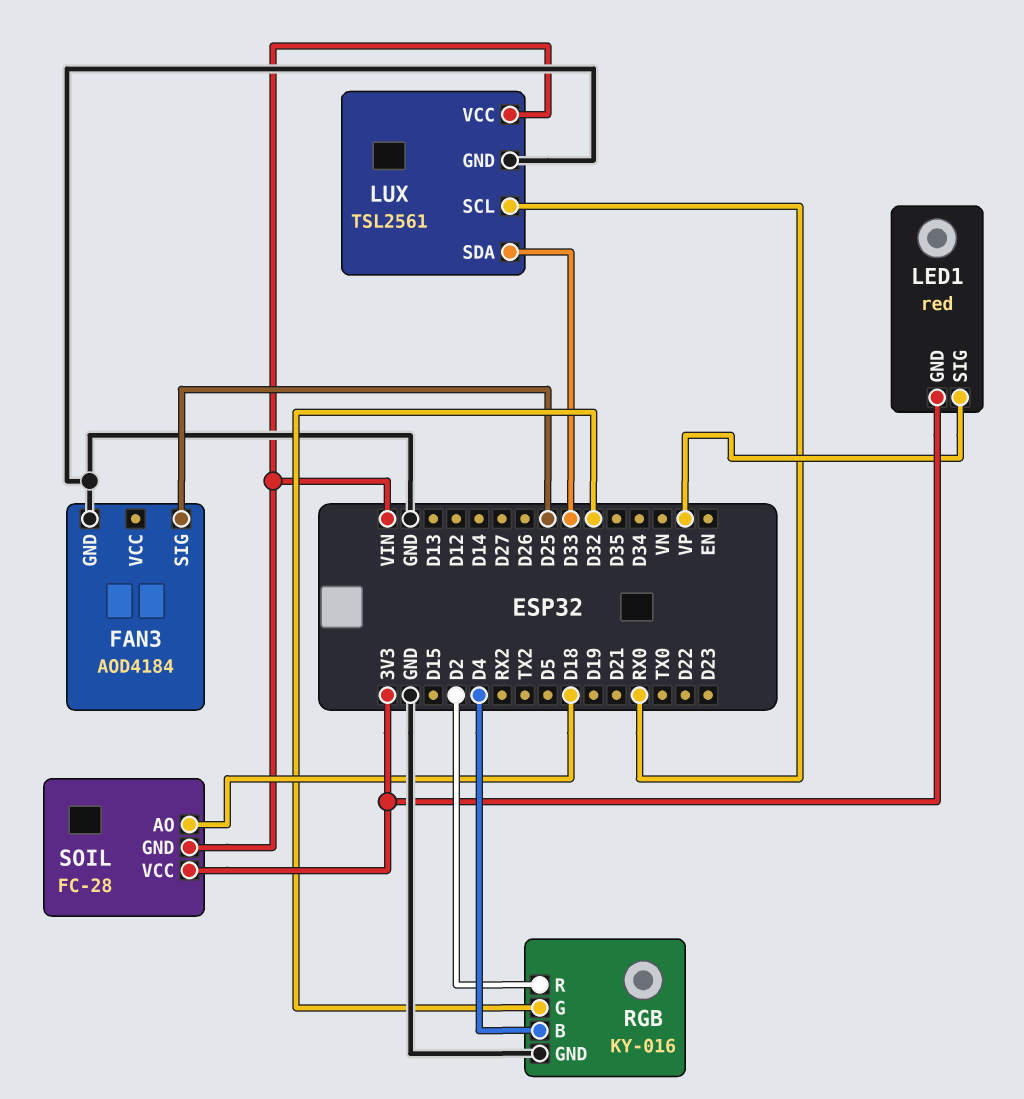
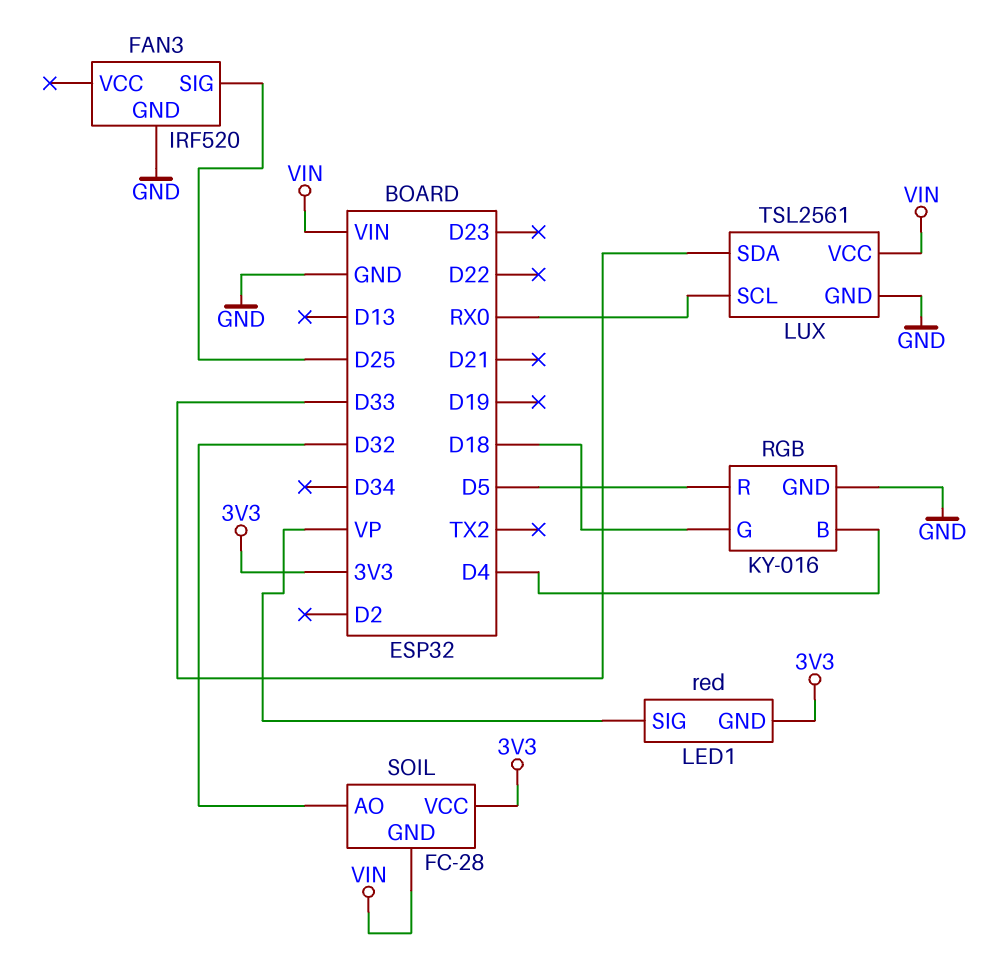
FAN3: AOD4184 -> IRF520
RGB pin G: D32 -> D18
RGB pin R: D2 -> D5
SOIL pin AO: D18 -> D32

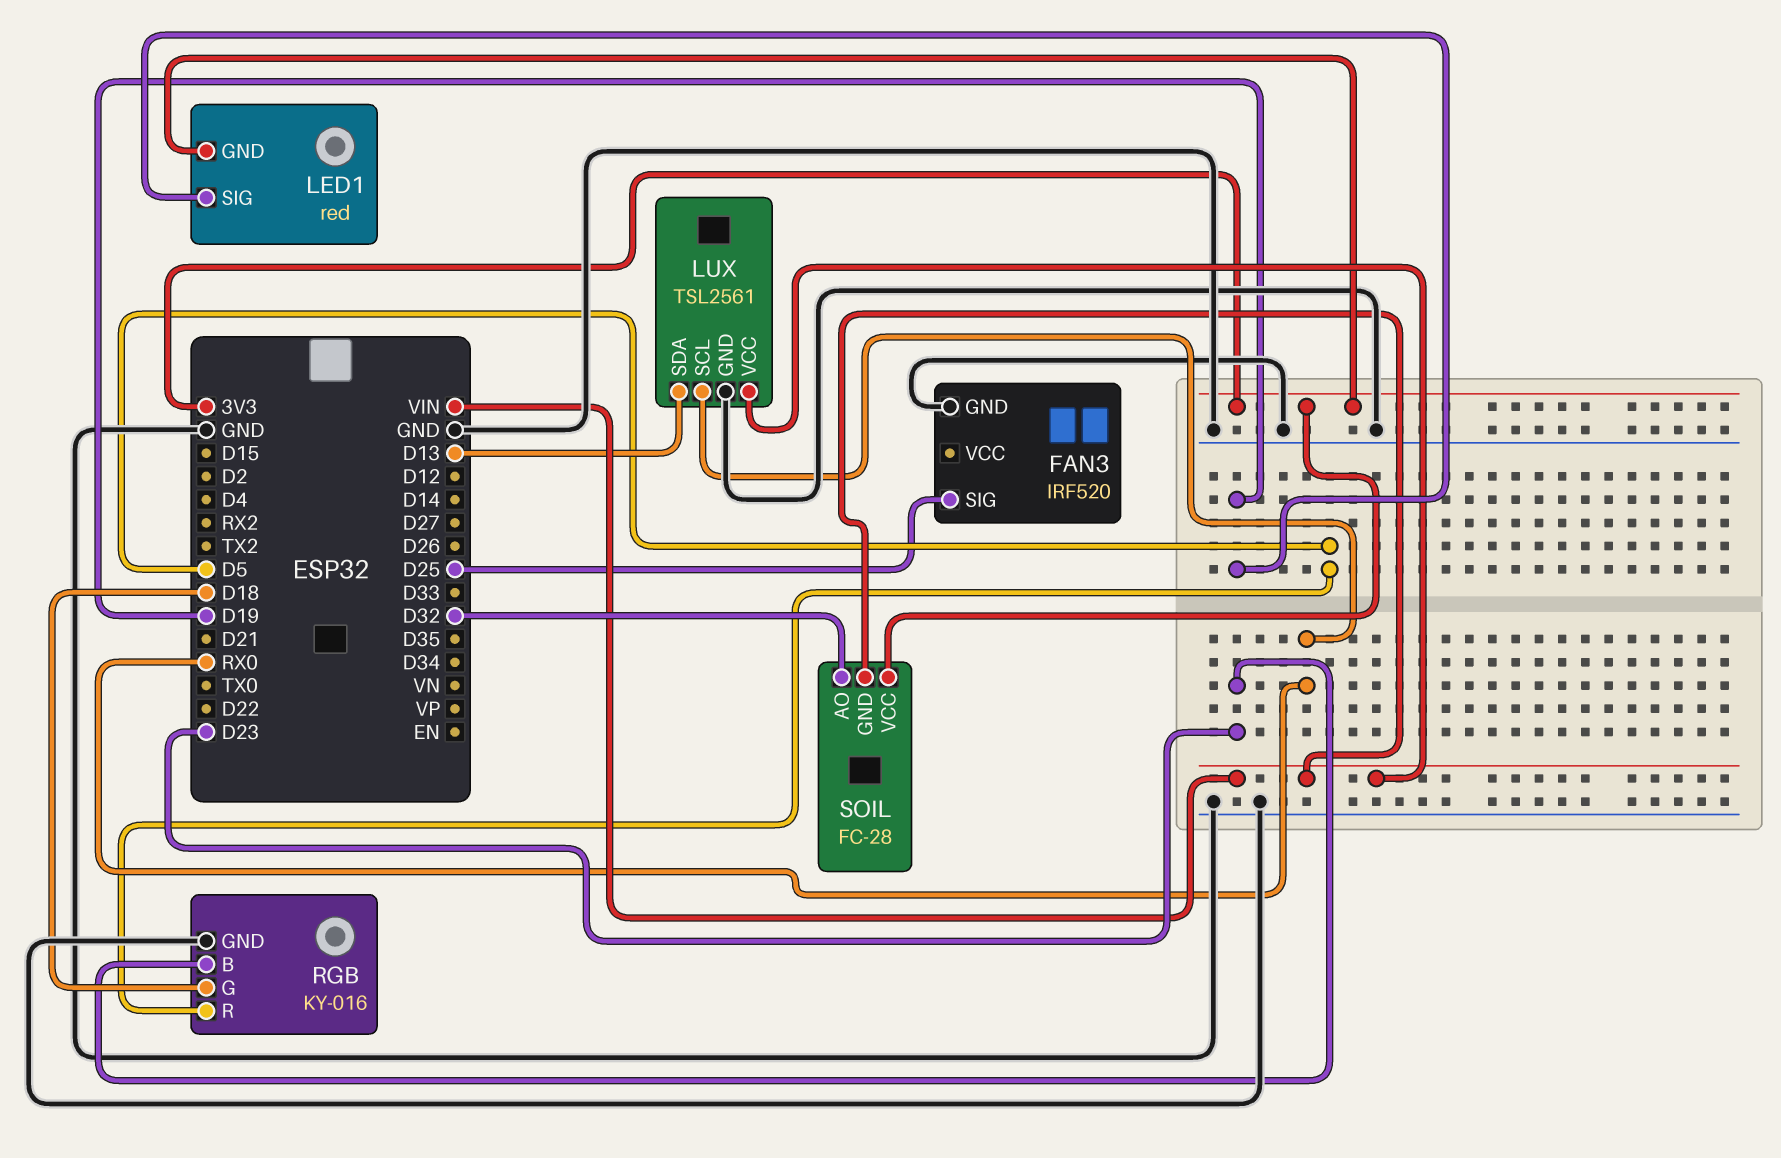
LED1 pin SIG: VP -> D19
LUX pin SDA: D33 -> D13
RGB pin B: D4 -> D23

